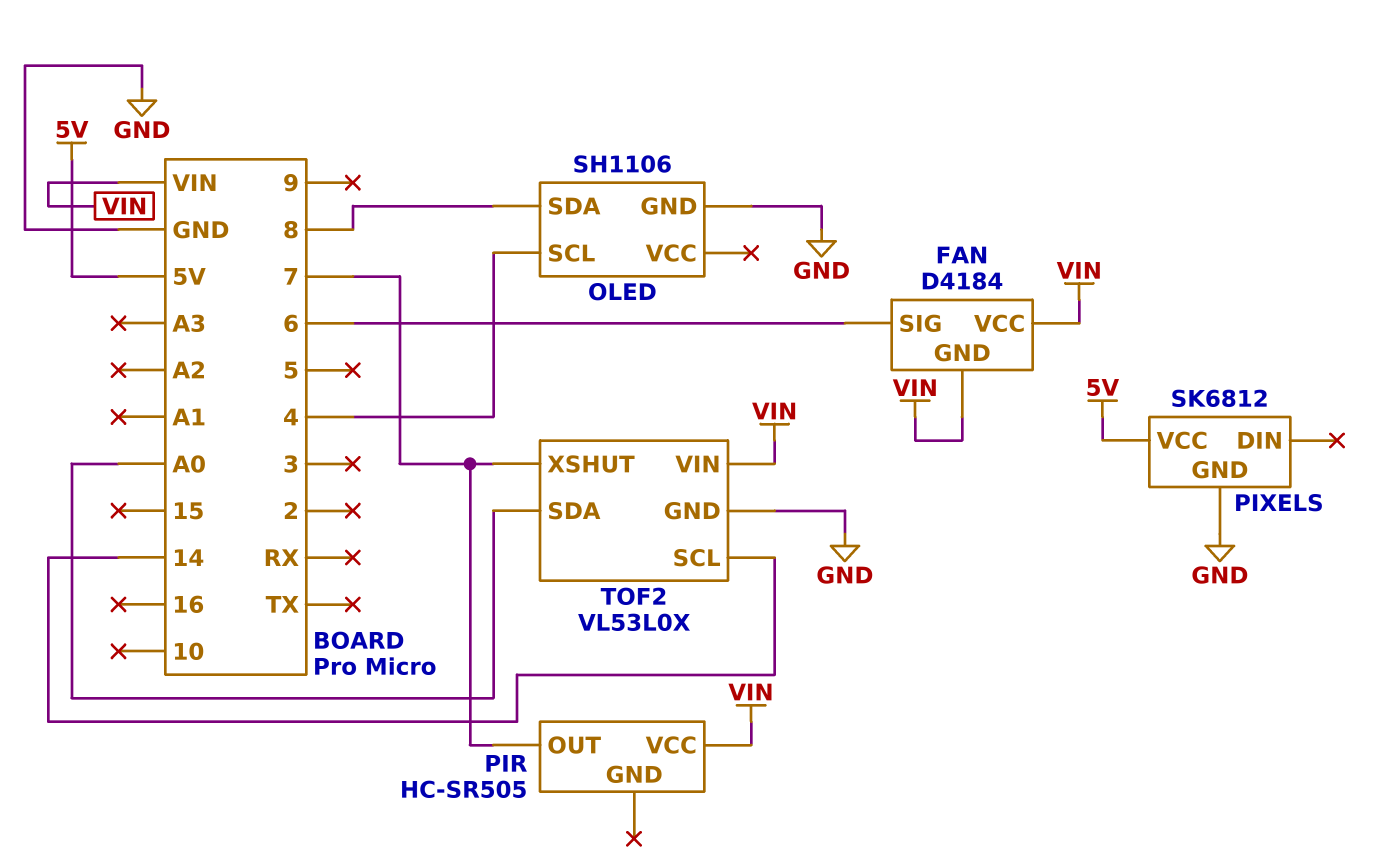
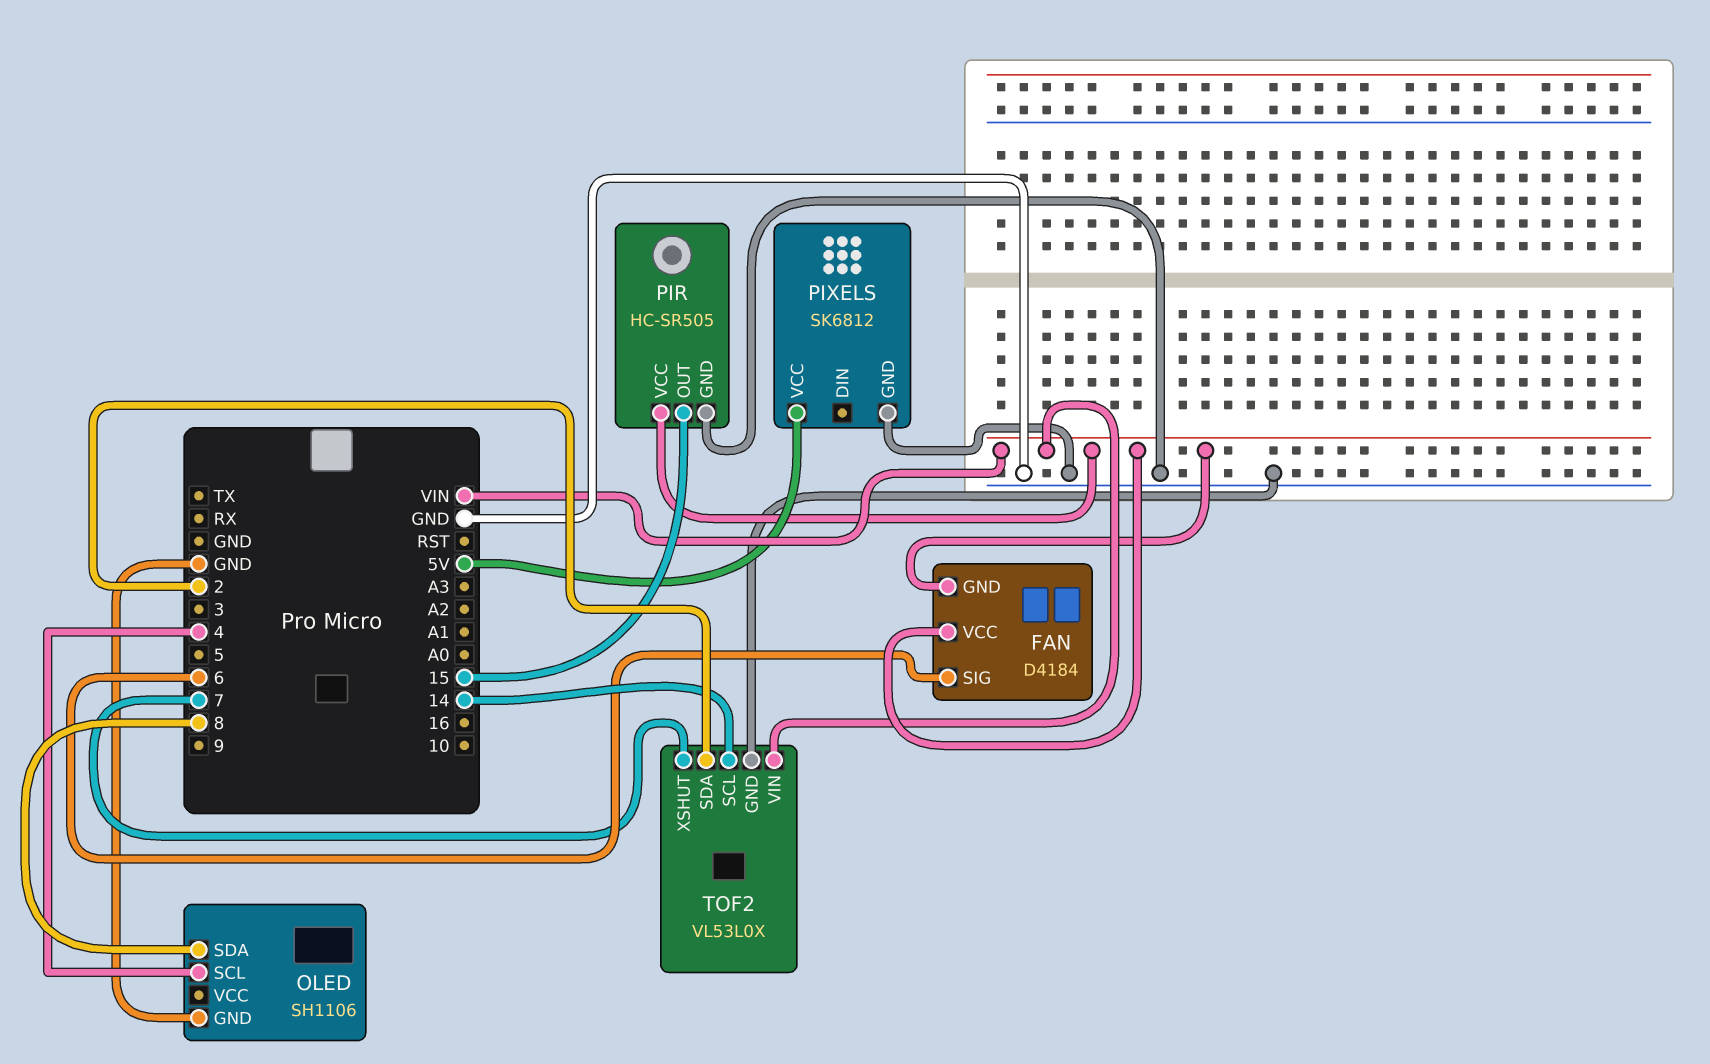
PIR pin GND: none -> GND
PIR pin OUT: 7 -> 15
TOF2 pin SDA: A0 -> 2

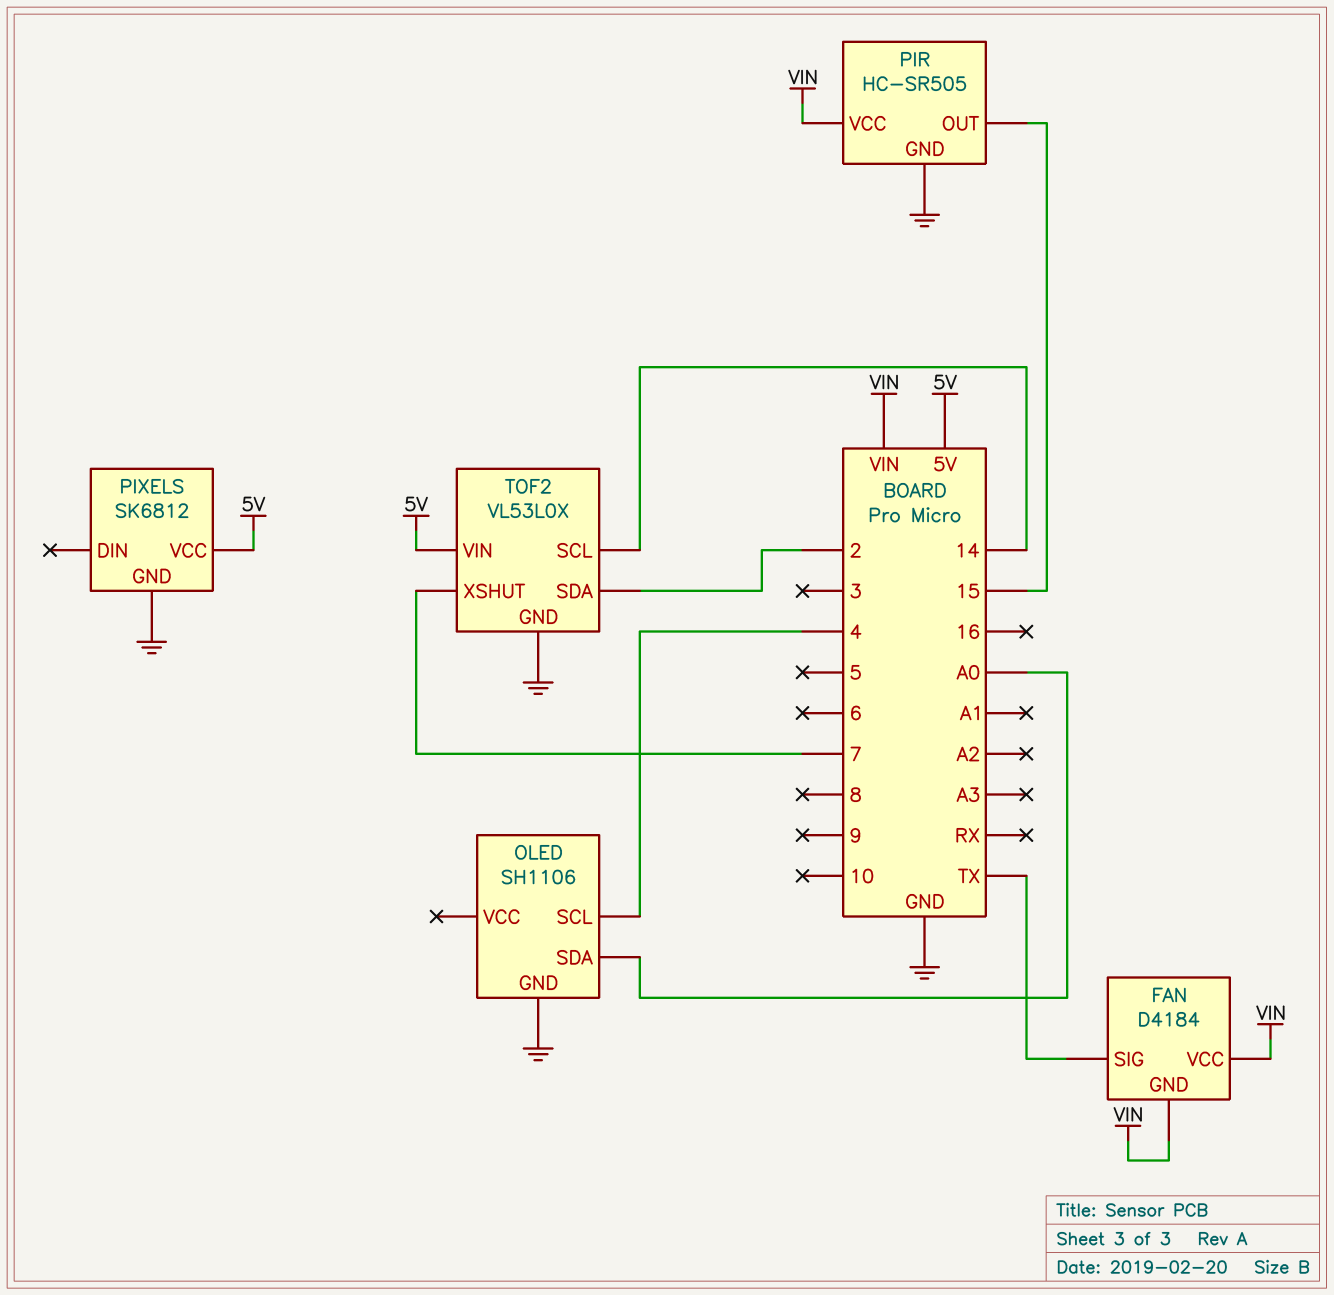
FAN pin SIG: 6 -> TX
OLED pin SDA: 8 -> A0
TOF2 pin VIN: VIN -> 5V

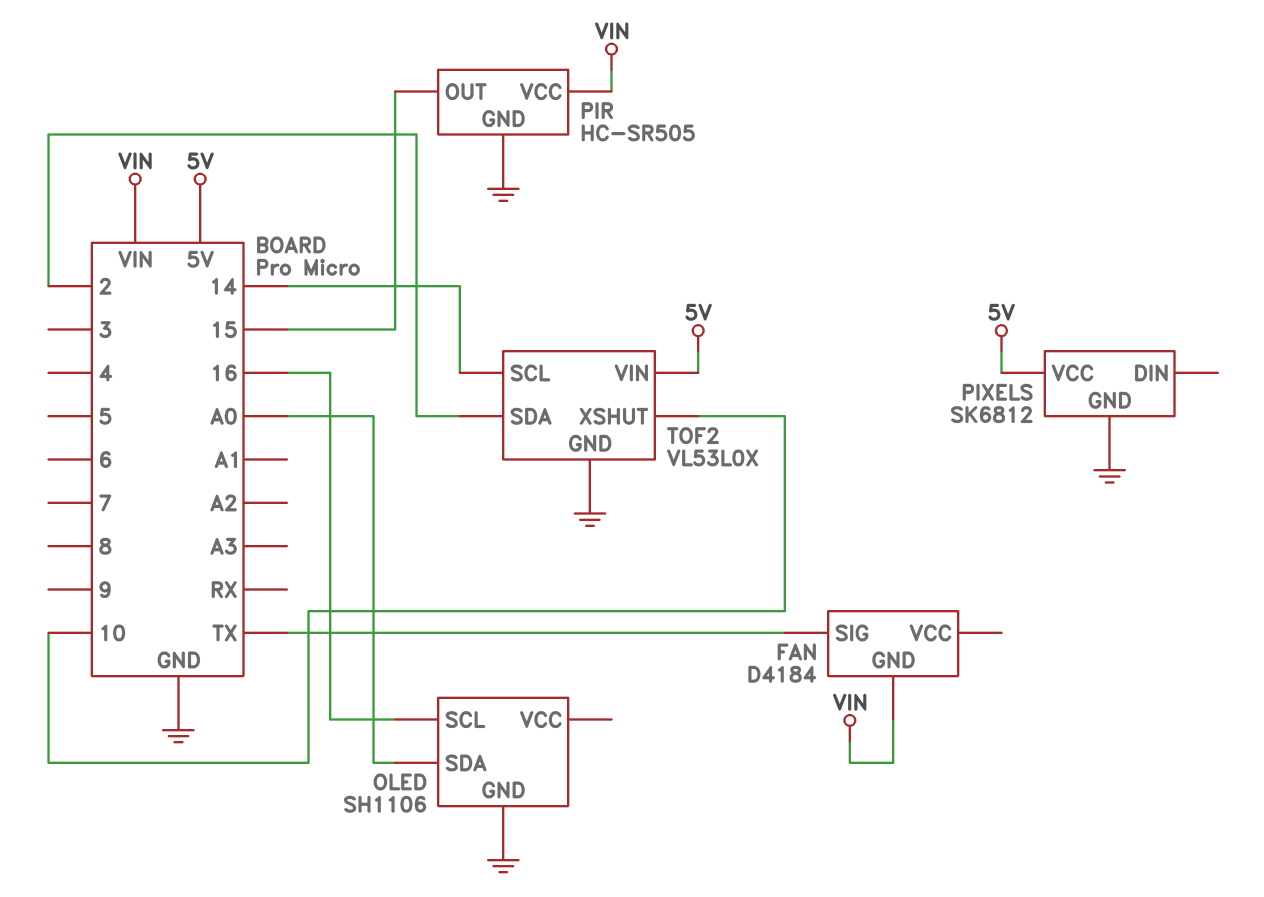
FAN pin VCC: VIN -> none
OLED pin SCL: 4 -> 16
TOF2 pin XSHUT: 7 -> 10

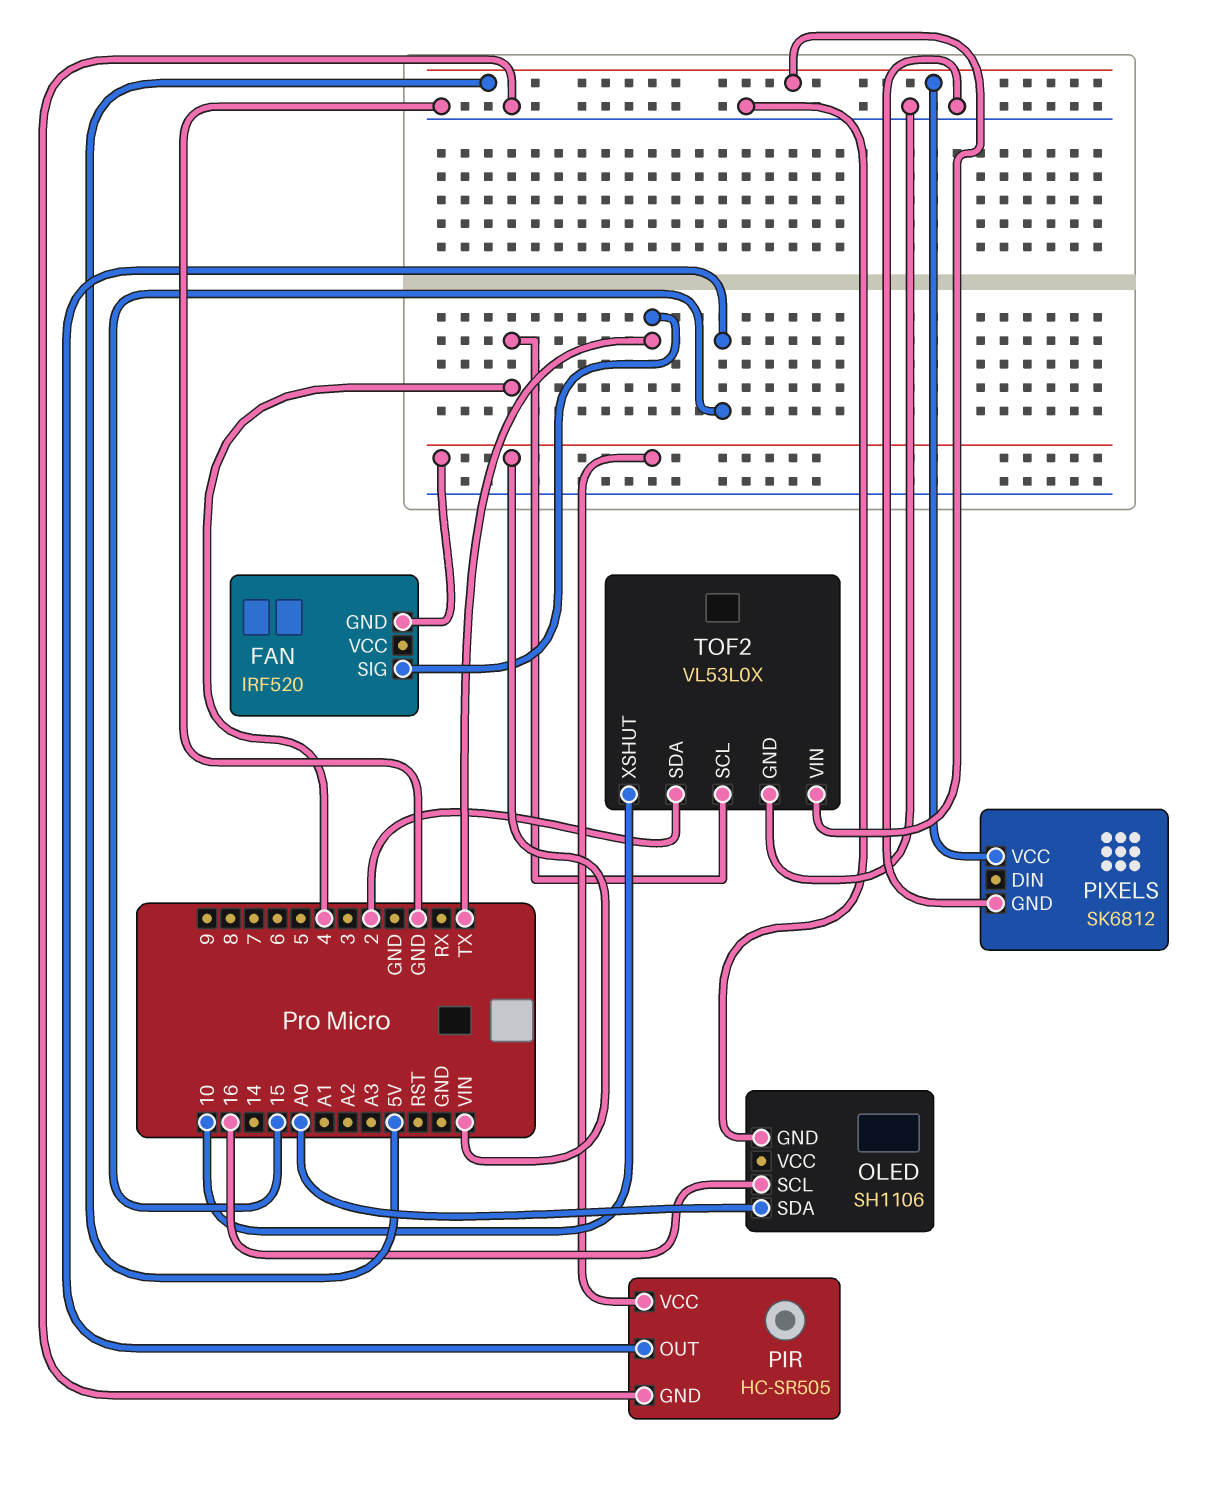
FAN: D4184 -> IRF520
TOF2 pin SCL: 14 -> 4

